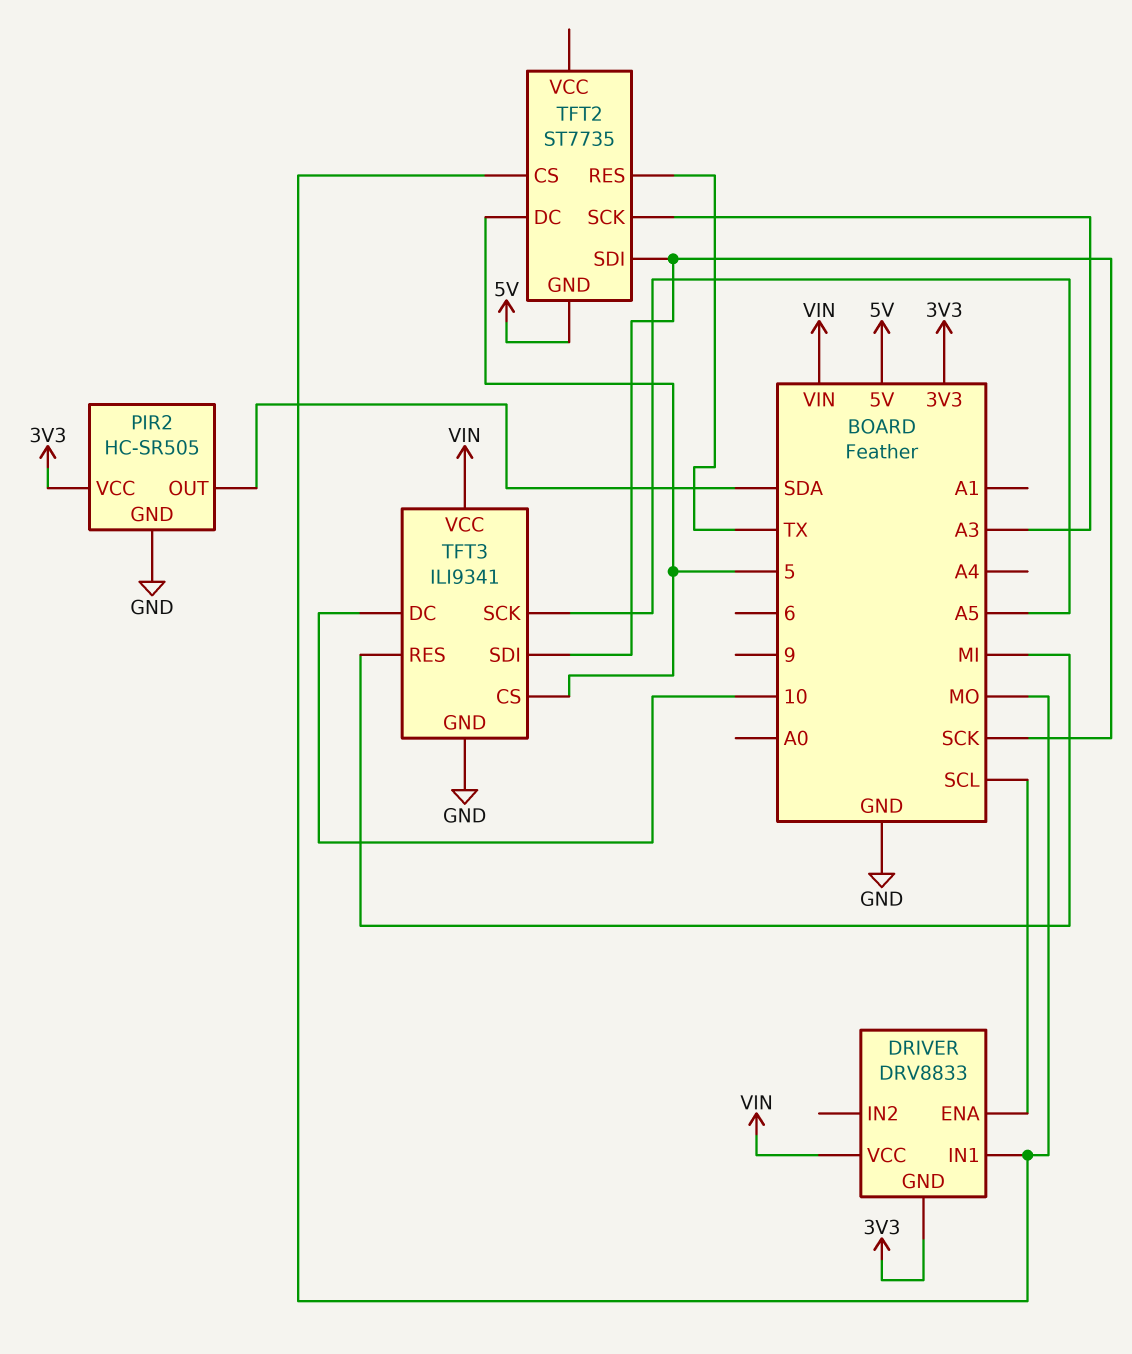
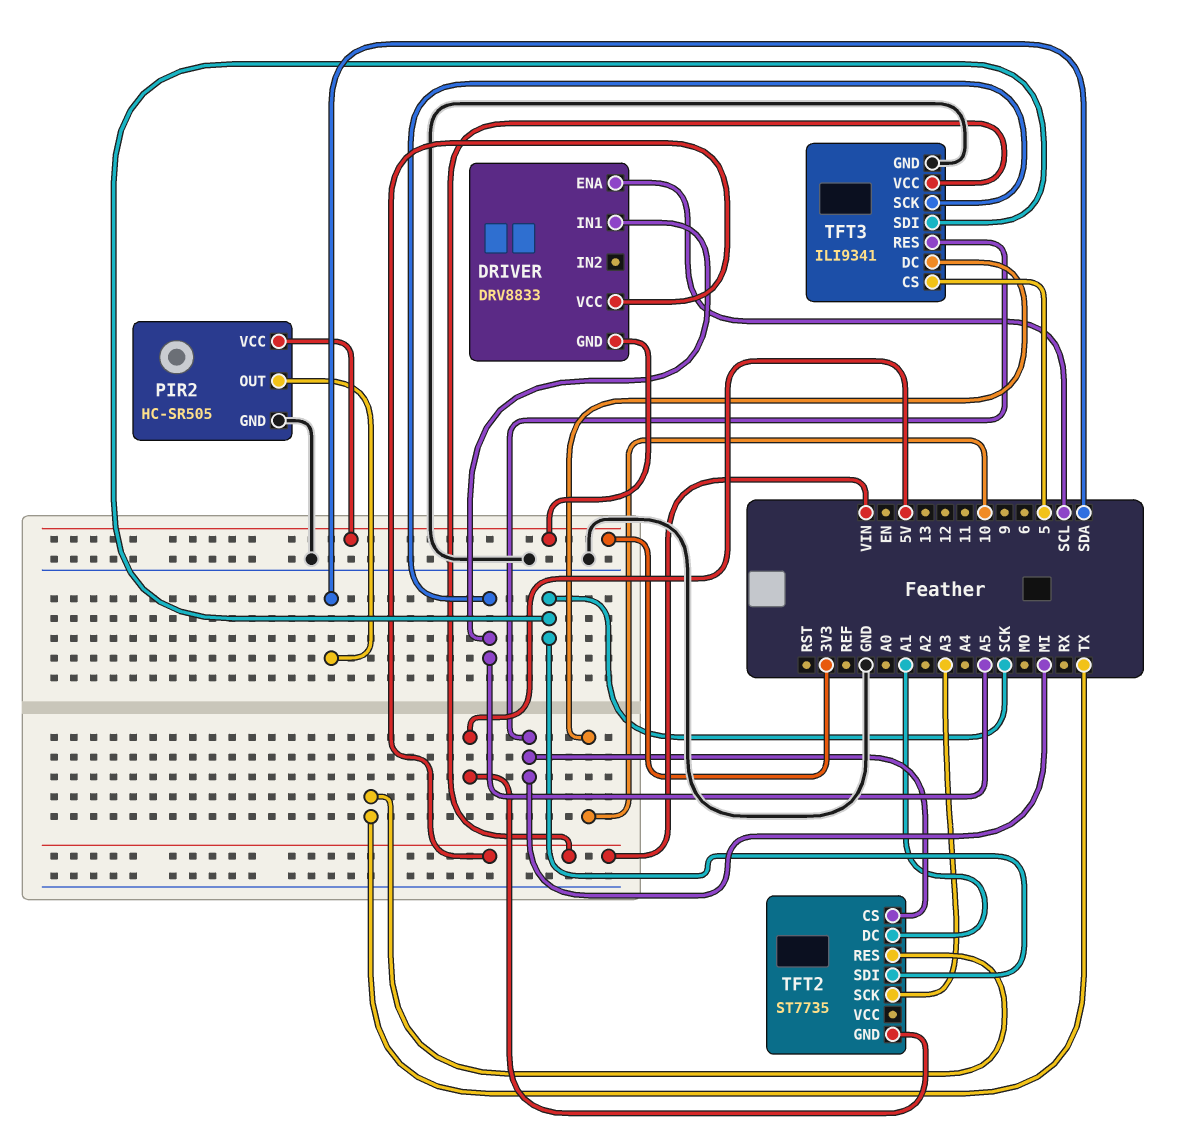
DRIVER pin IN1: MO -> A5
TFT2 pin CS: MO -> MI
TFT2 pin DC: 5 -> A1

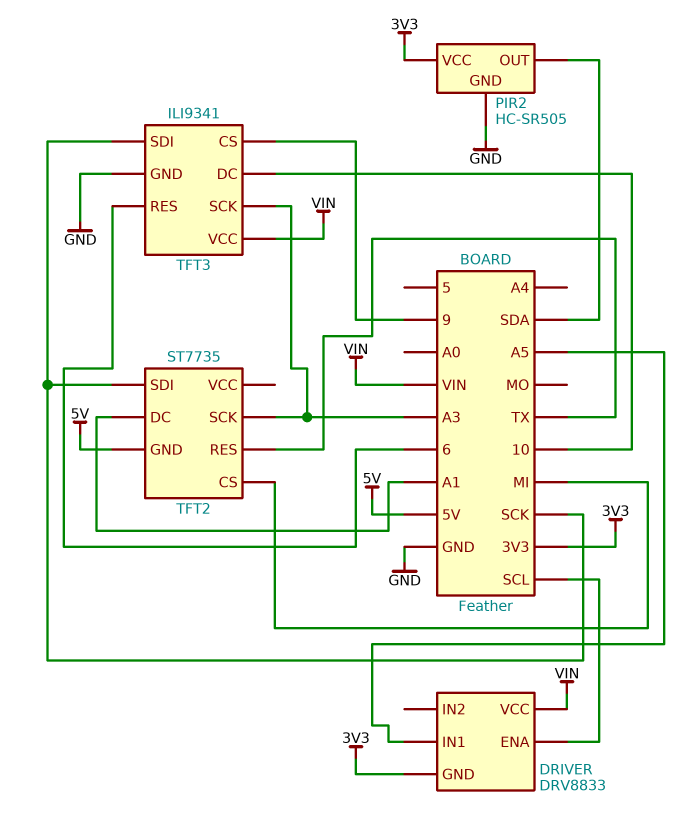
TFT3 pin CS: 5 -> 9
TFT3 pin RES: MI -> 6
TFT3 pin SCK: A5 -> A3

